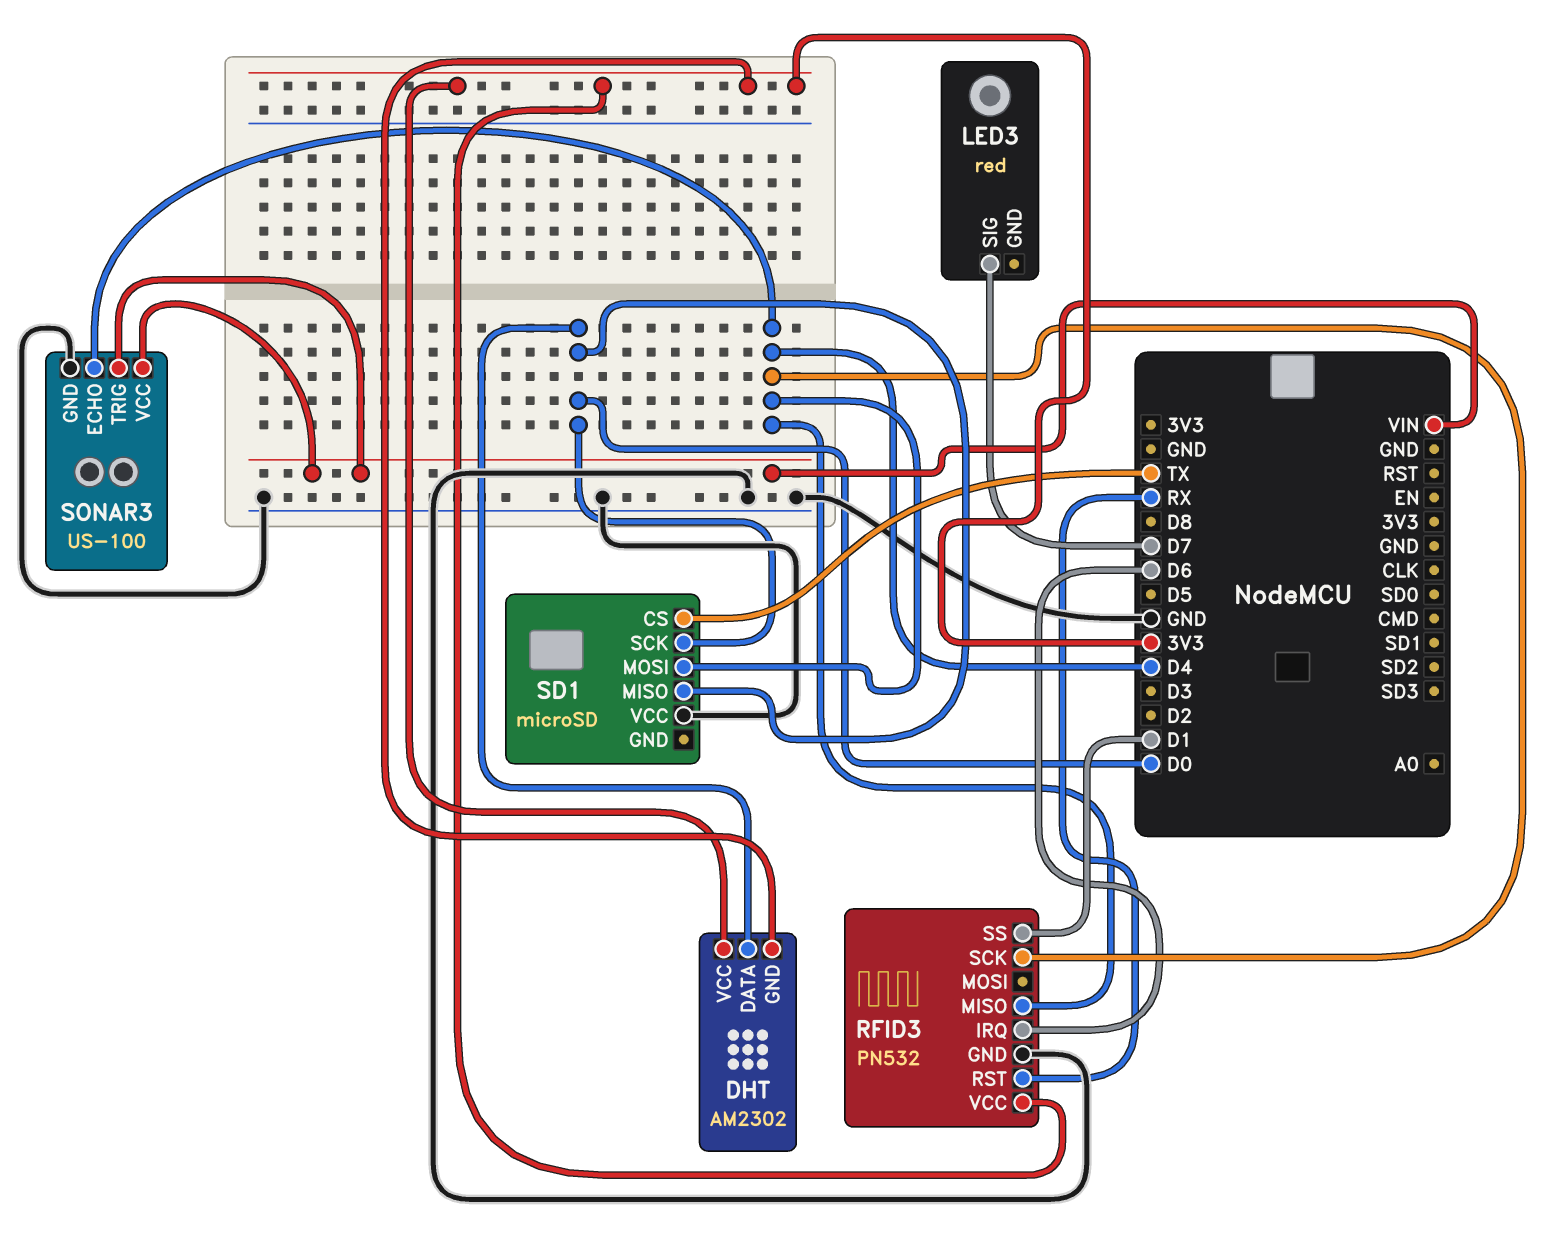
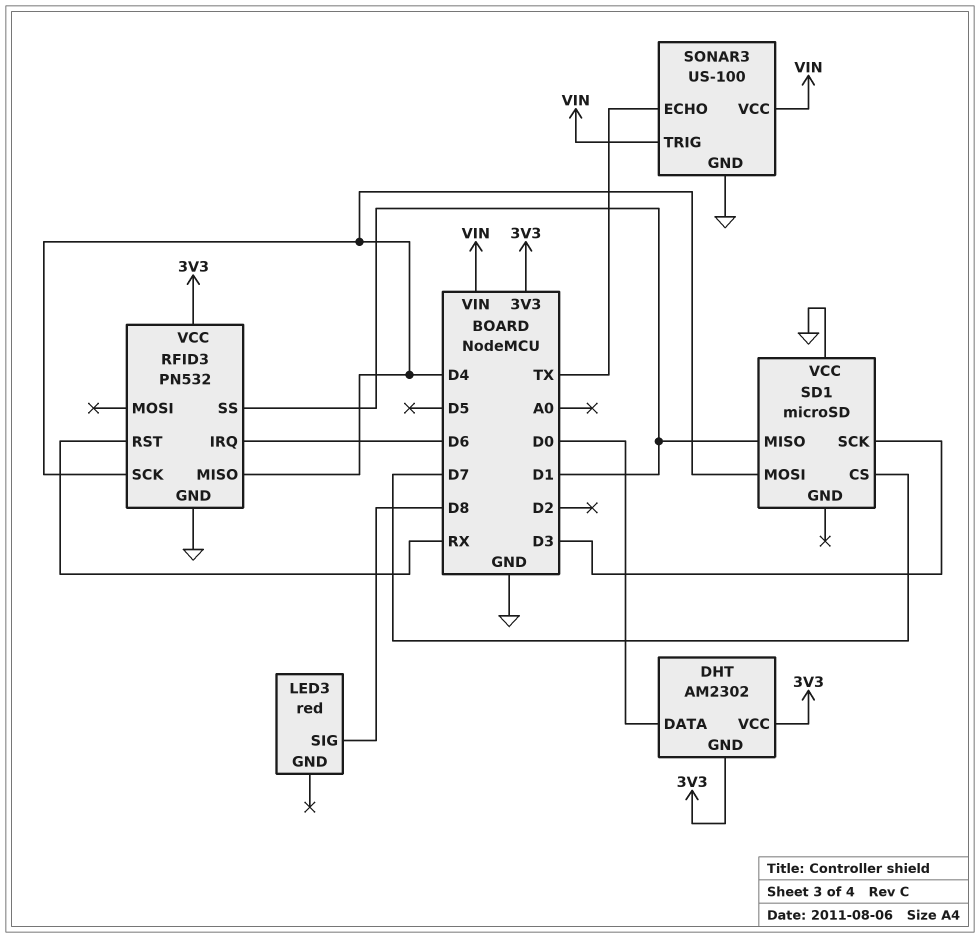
LED3 pin SIG: D7 -> D8
SD1 pin CS: TX -> D7
SD1 pin MISO: D0 -> D1
SD1 pin SCK: D0 -> D3
SONAR3 pin ECHO: D4 -> TX

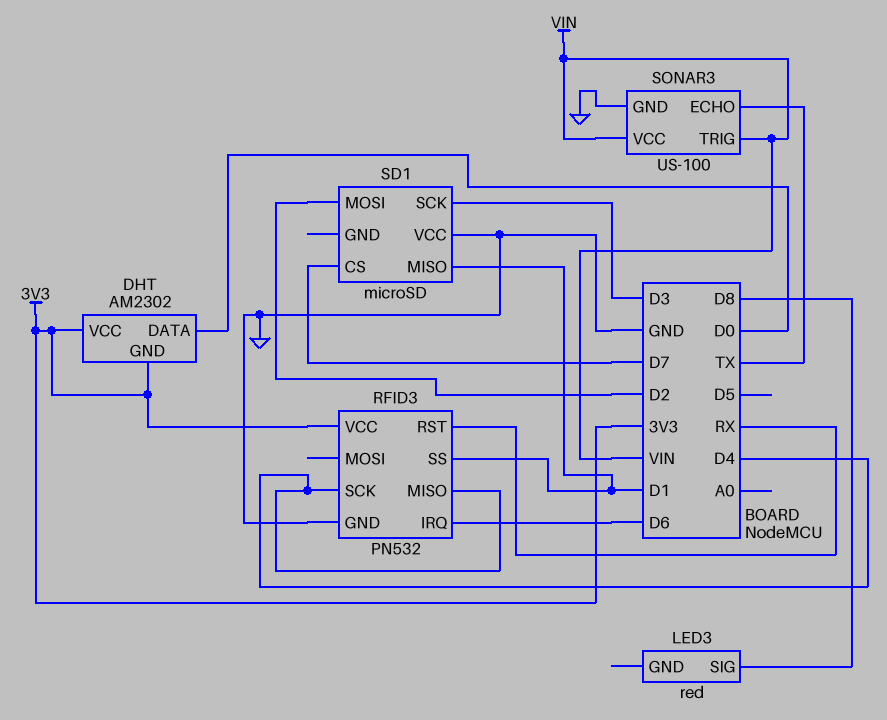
SD1 pin MOSI: D4 -> D2

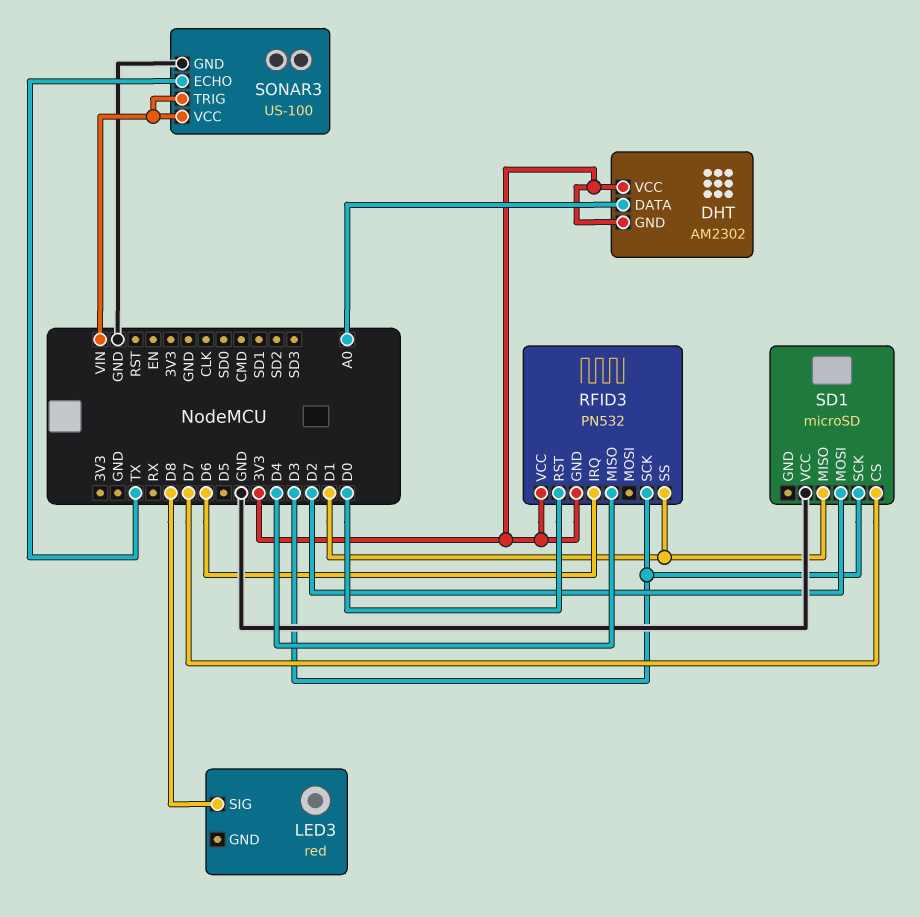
DHT pin DATA: D0 -> A0
RFID3 pin GND: GND -> 3V3
RFID3 pin RST: RX -> D0
RFID3 pin SCK: D4 -> D3

